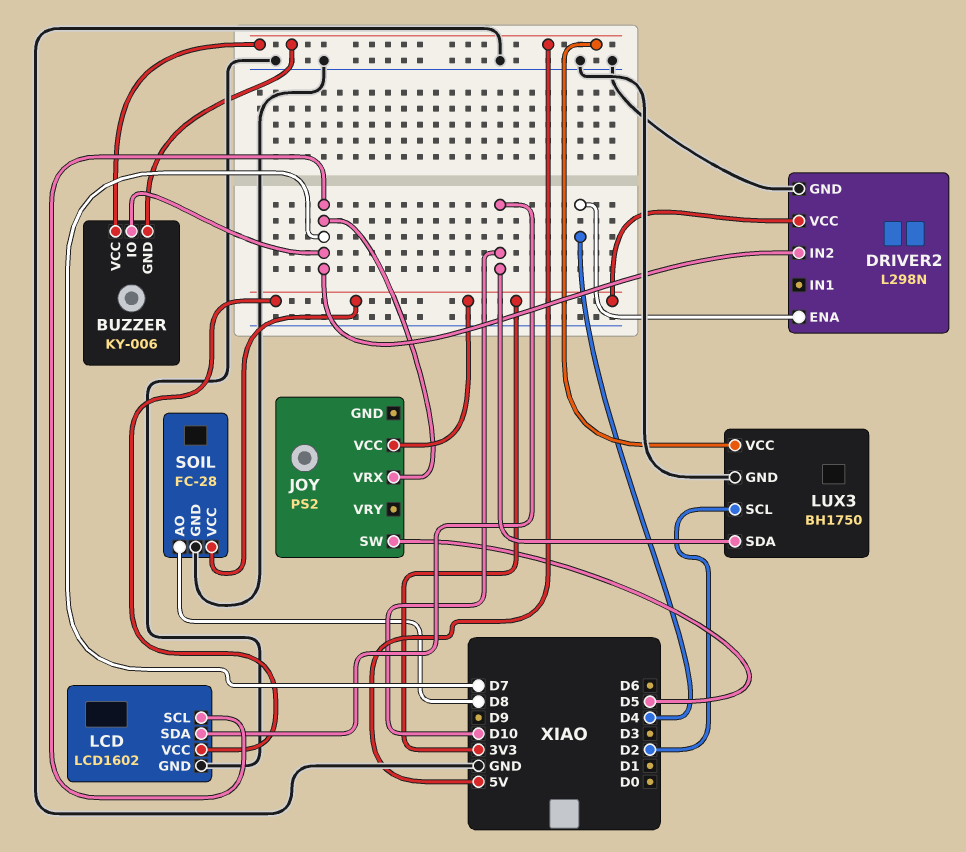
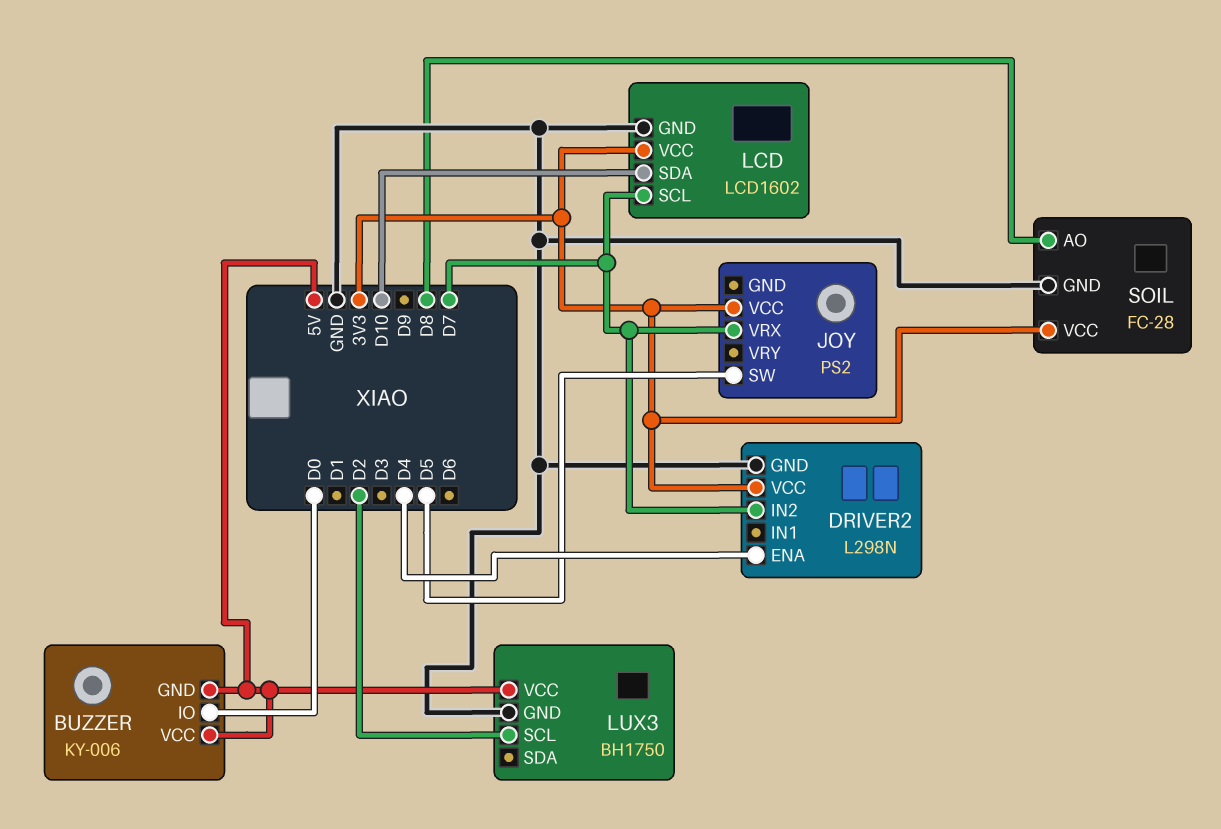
BUZZER pin IO: D7 -> D0
LUX3 pin SDA: D10 -> none

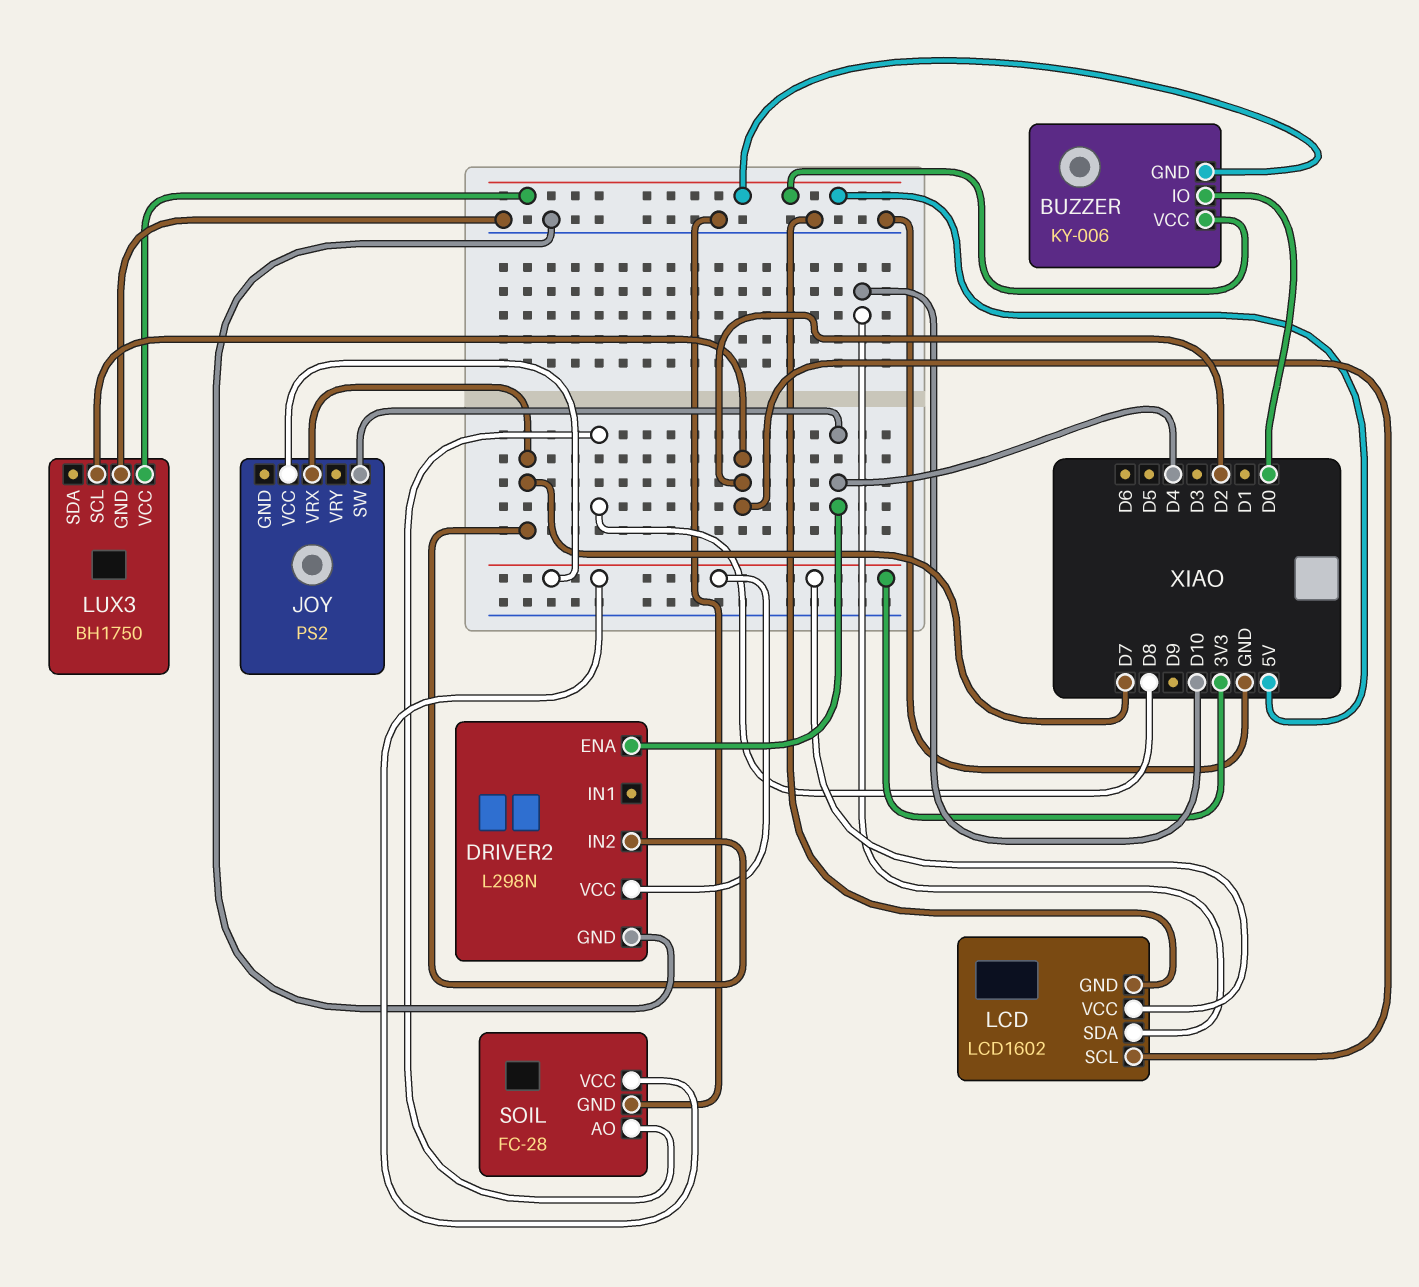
JOY pin SW: D5 -> D4
LCD pin SCL: D7 -> D2

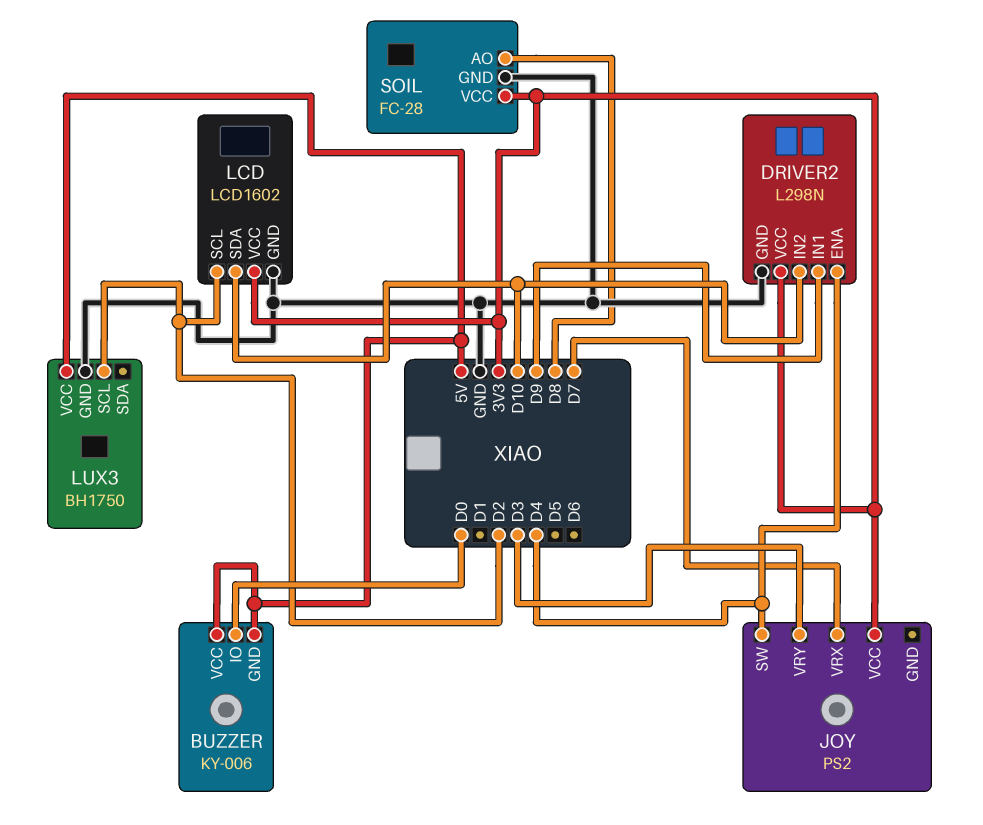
DRIVER2 pin IN1: none -> D9
DRIVER2 pin IN2: D7 -> D10
JOY pin VRY: none -> D3

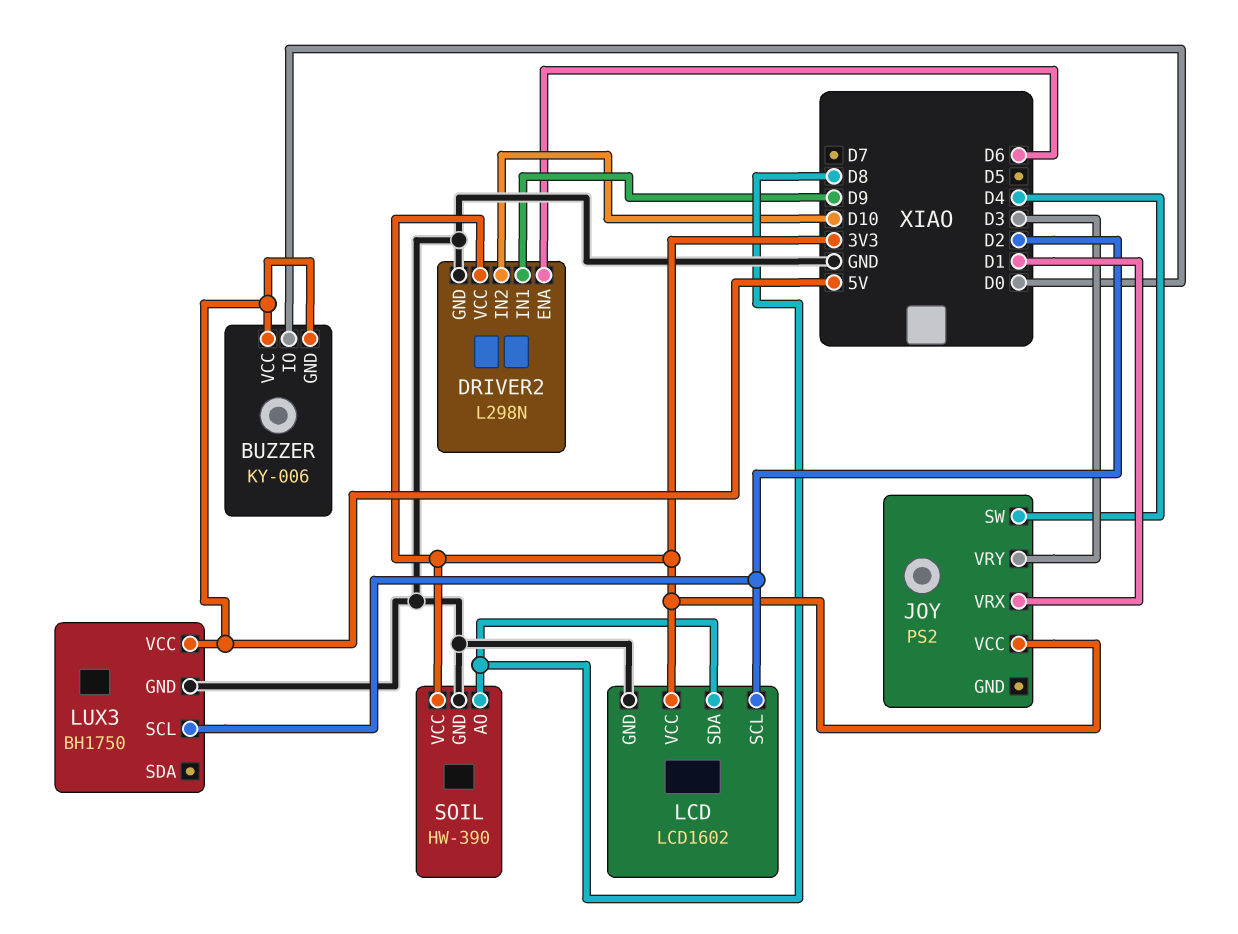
DRIVER2 pin ENA: D4 -> D6
JOY pin VRX: D7 -> D1
LCD pin SDA: D10 -> D8
SOIL: FC-28 -> HW-390

